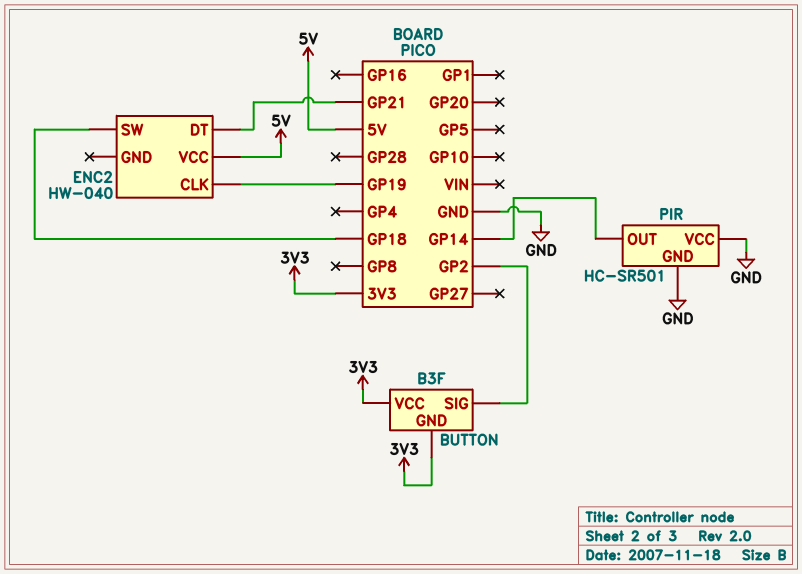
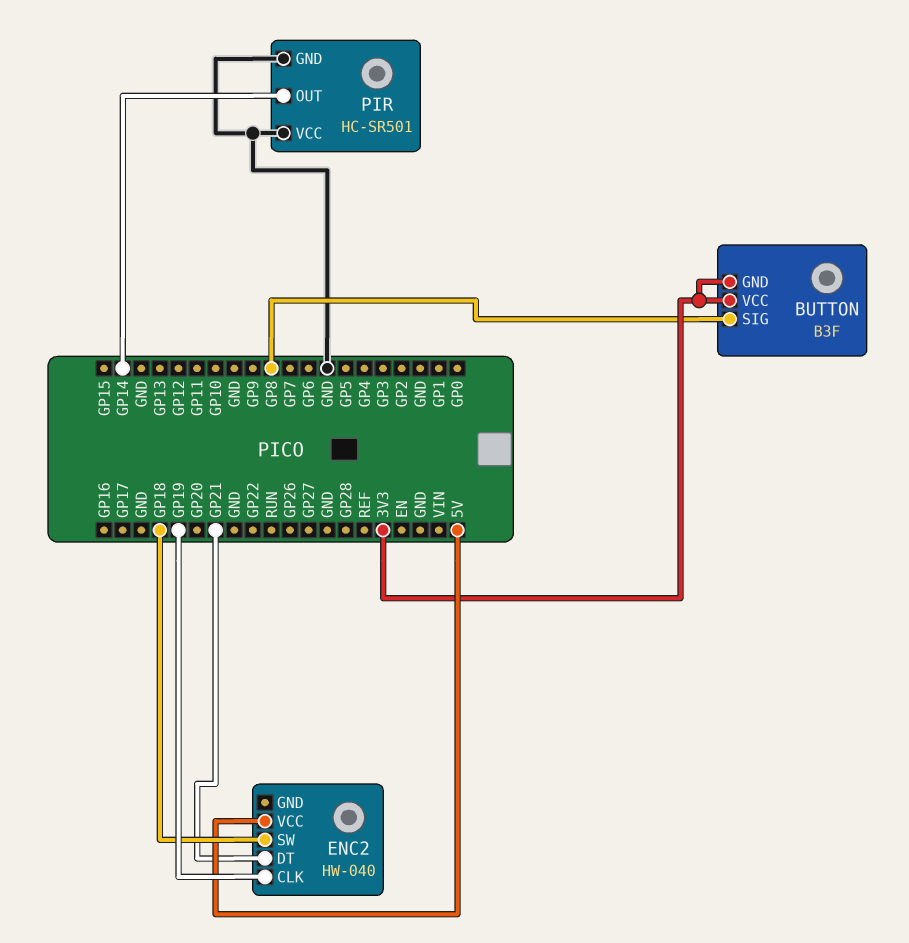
BUTTON pin SIG: GP2 -> GP8

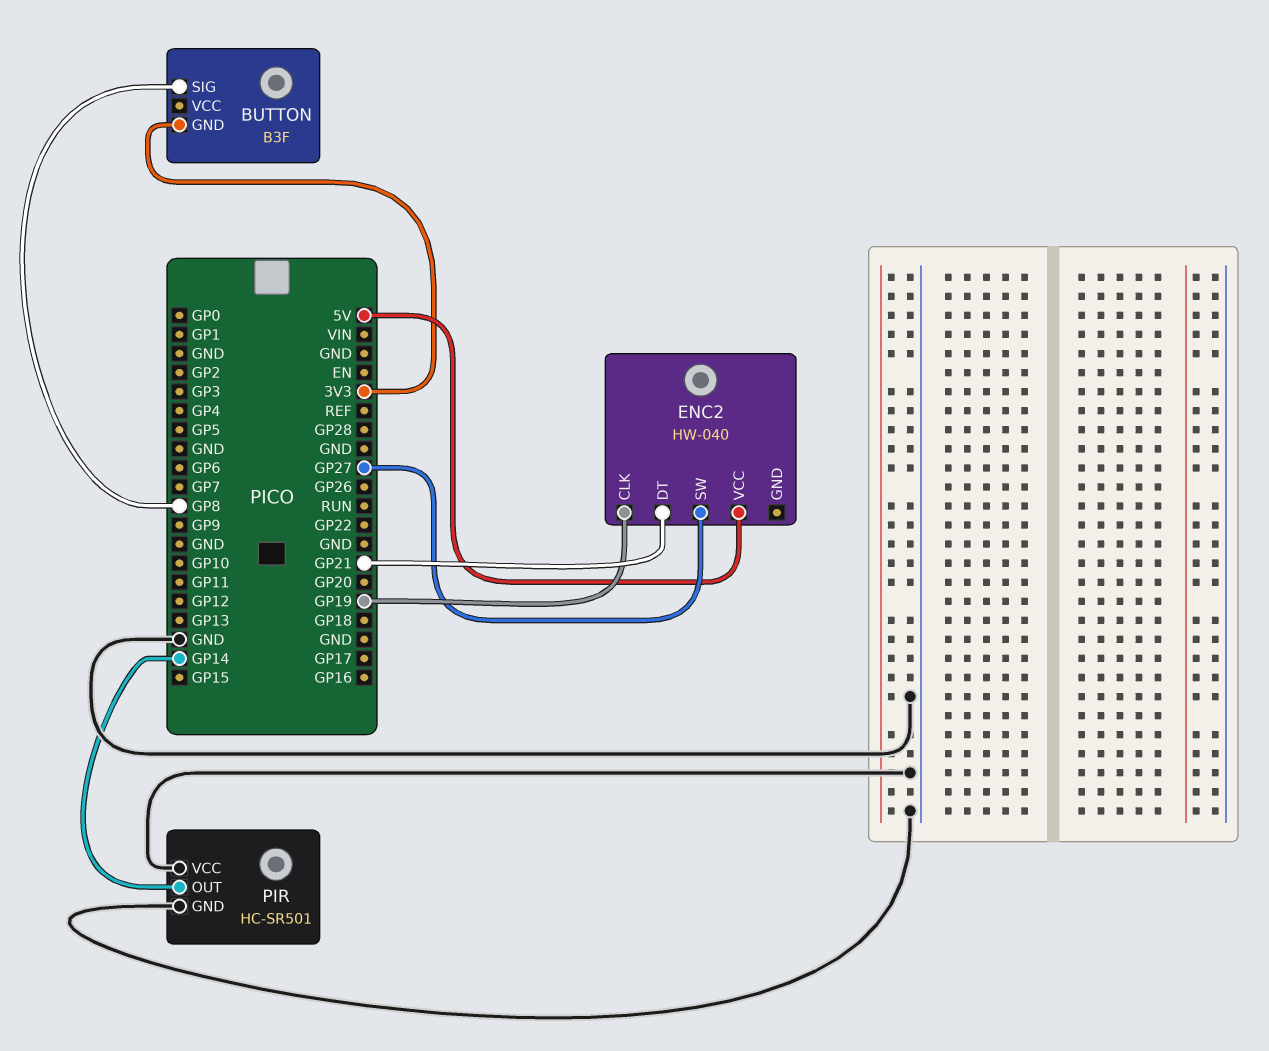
BUTTON pin VCC: 3V3 -> none
ENC2 pin SW: GP18 -> GP27

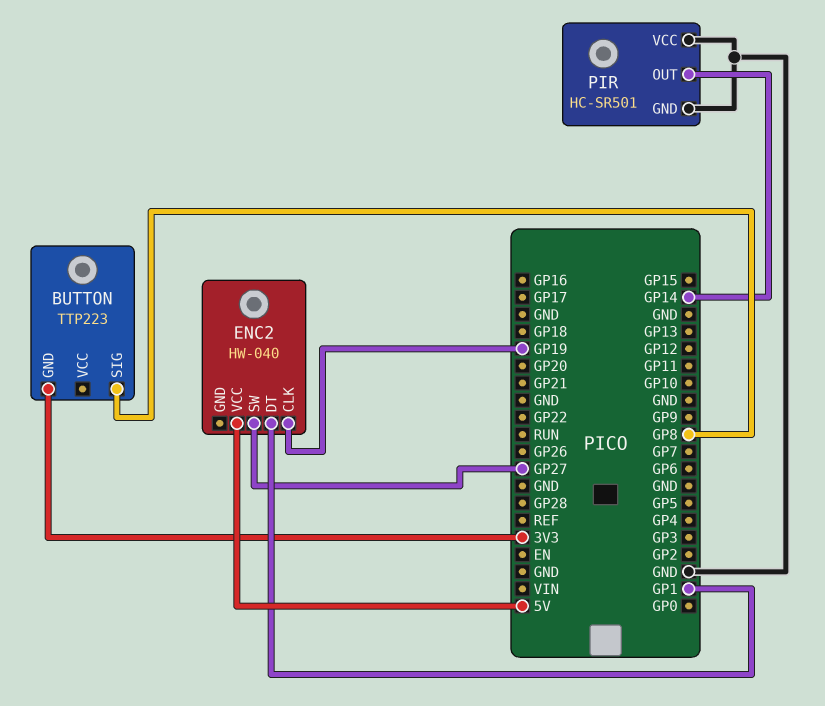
BUTTON: B3F -> TTP223
ENC2 pin DT: GP21 -> GP1

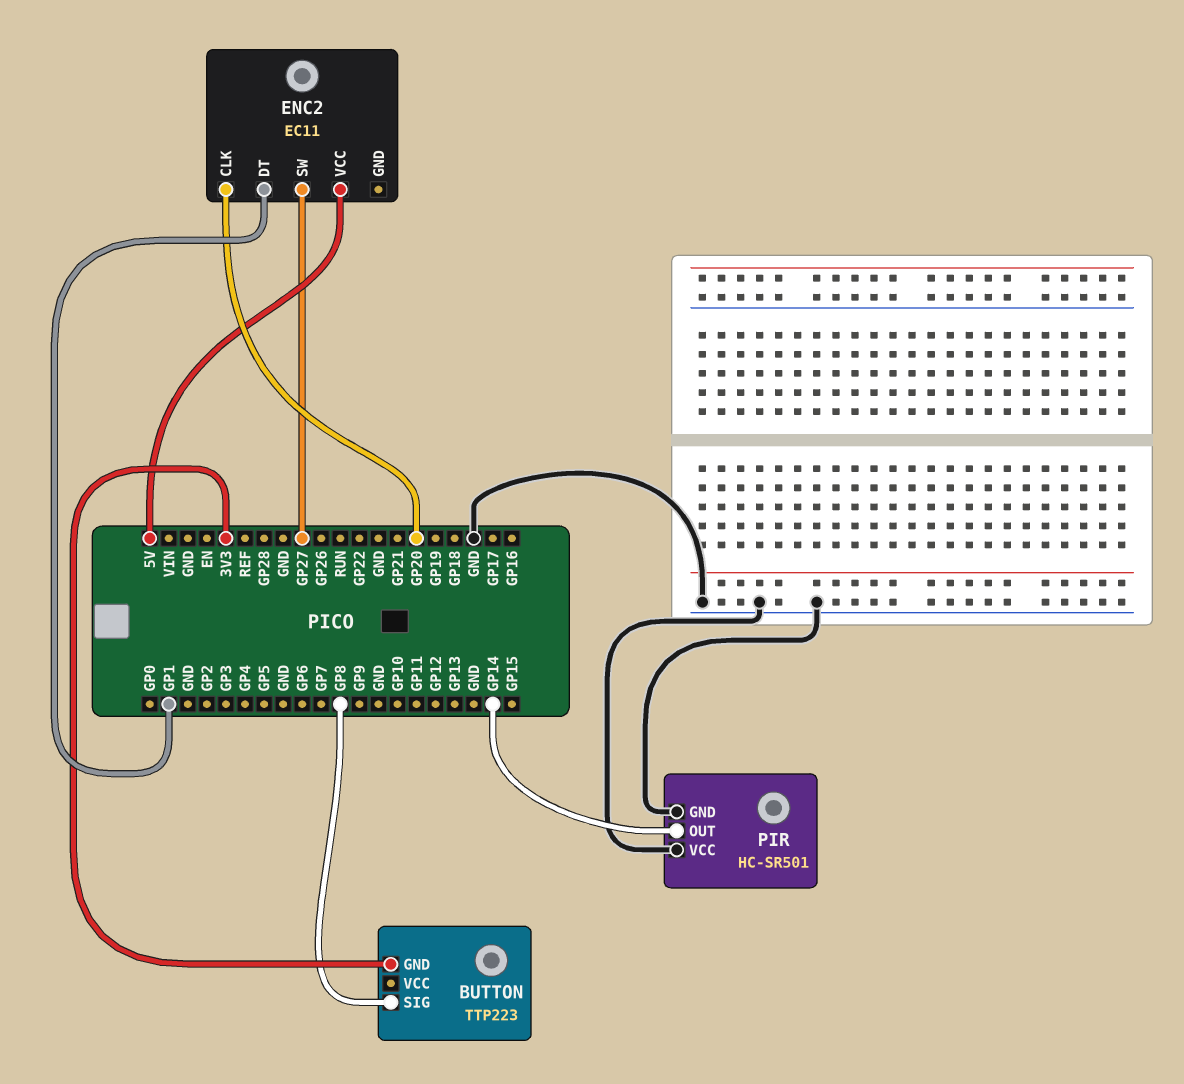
ENC2: HW-040 -> EC11
ENC2 pin CLK: GP19 -> GP20

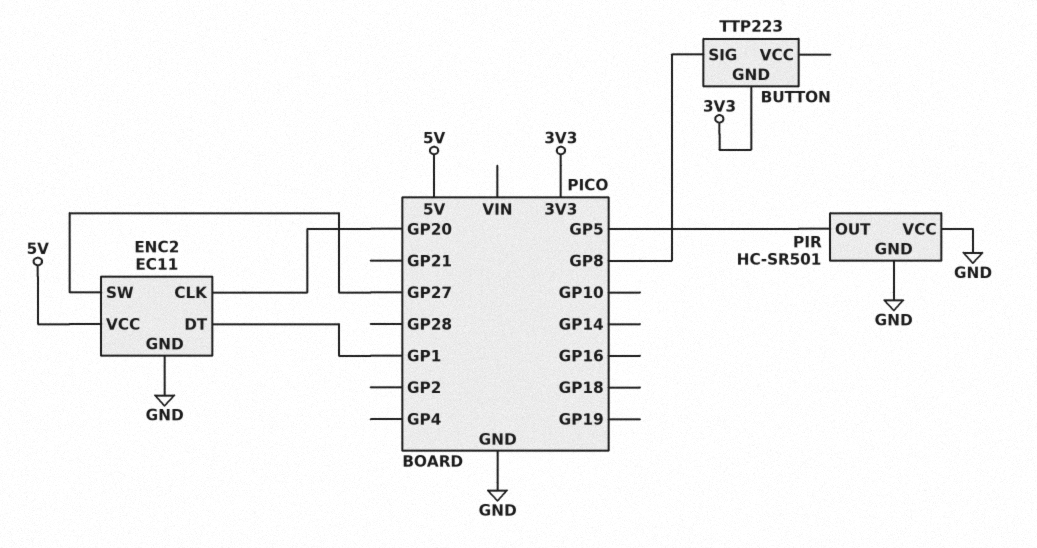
ENC2 pin GND: none -> GND
PIR pin OUT: GP14 -> GP5

